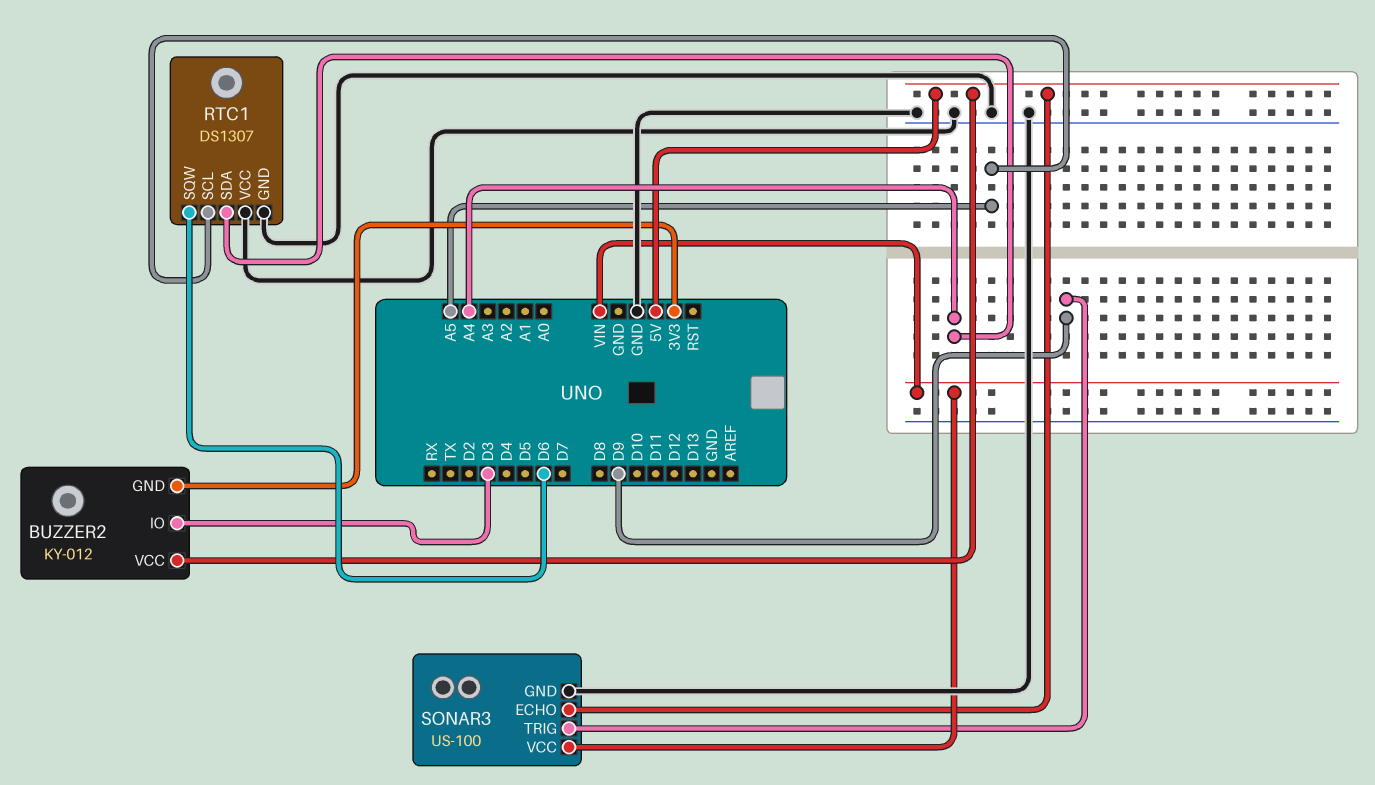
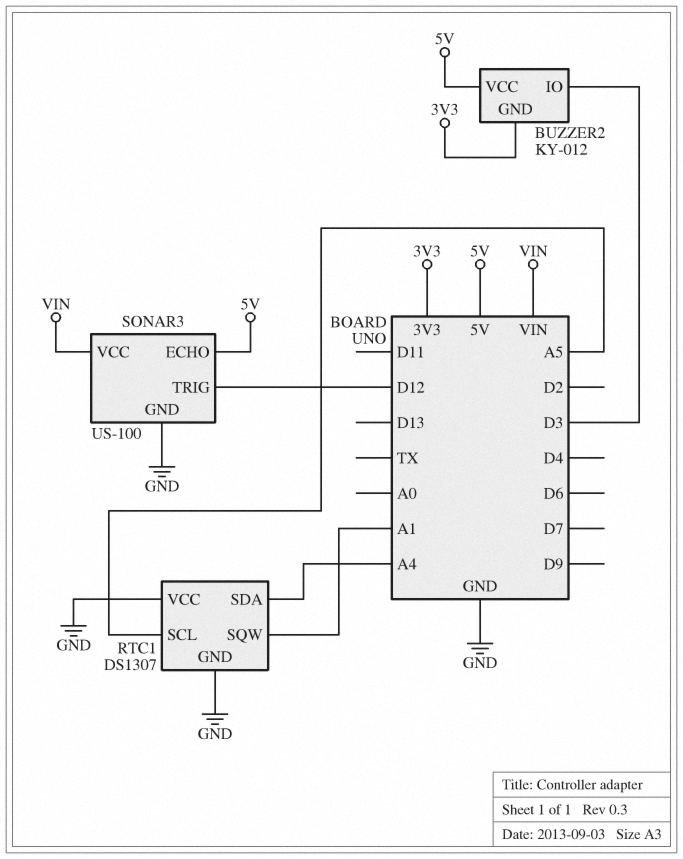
RTC1 pin SQW: D6 -> A1
SONAR3 pin TRIG: D9 -> D12

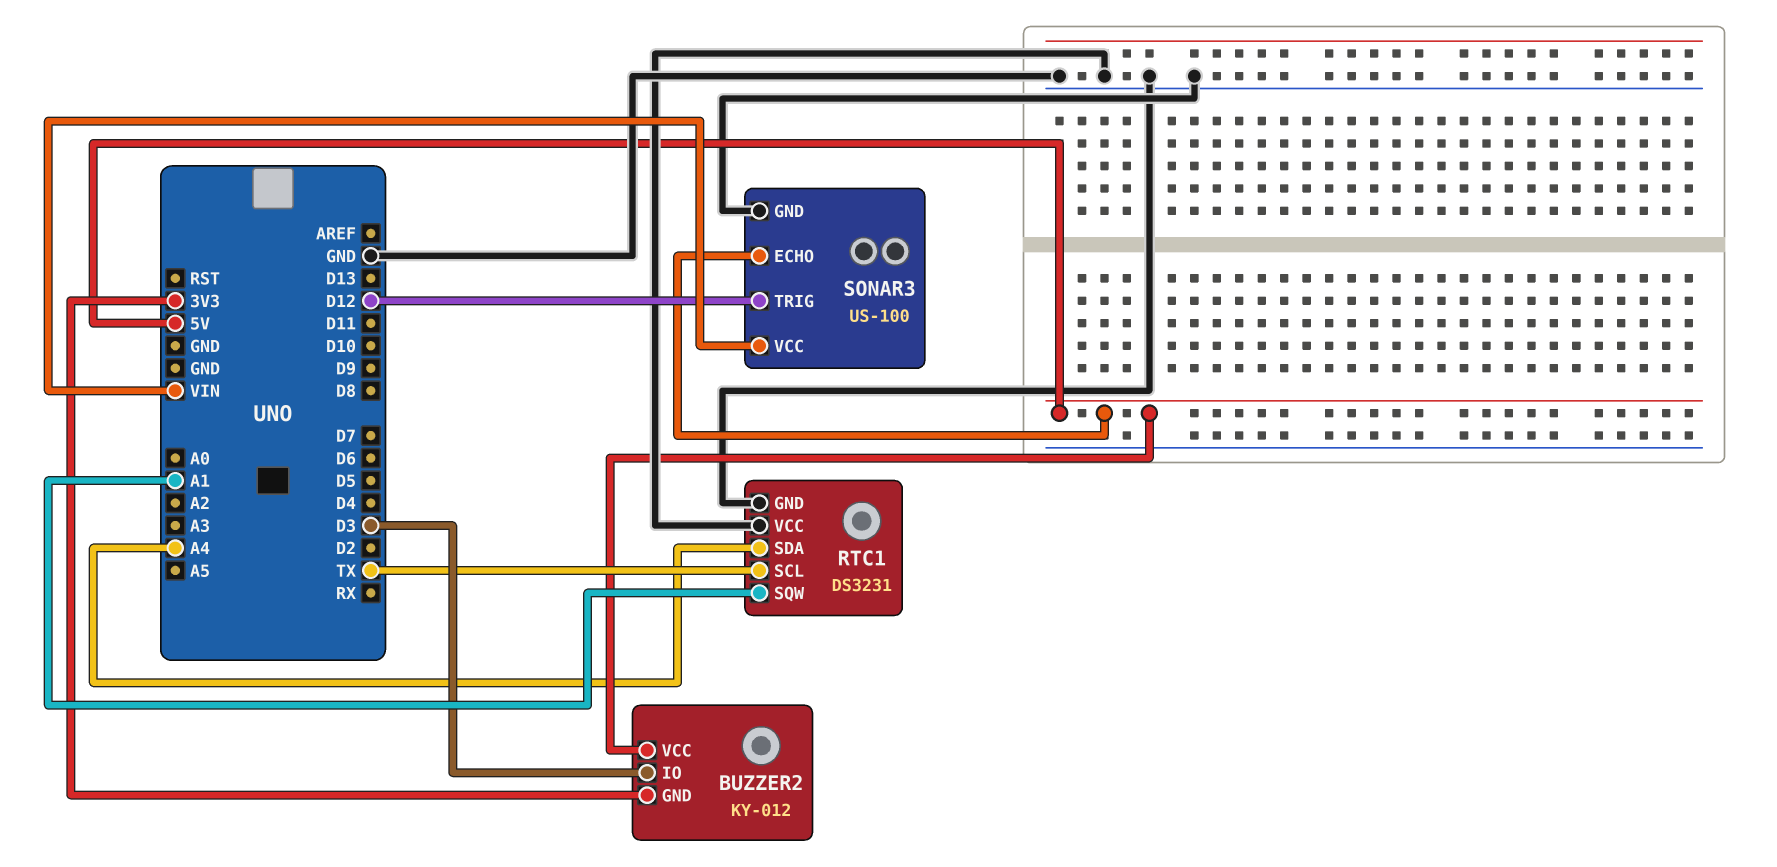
RTC1: DS1307 -> DS3231
RTC1 pin SCL: A5 -> TX

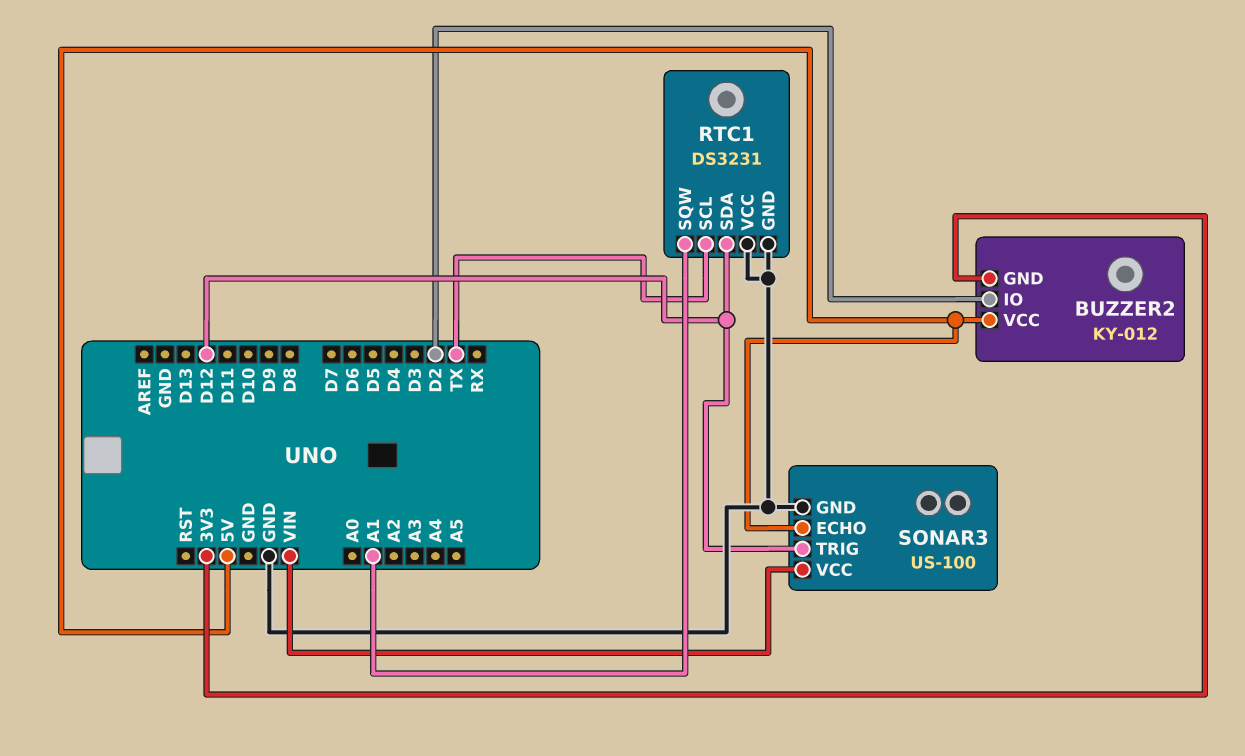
BUZZER2 pin IO: D3 -> D2
RTC1 pin SDA: A4 -> D12

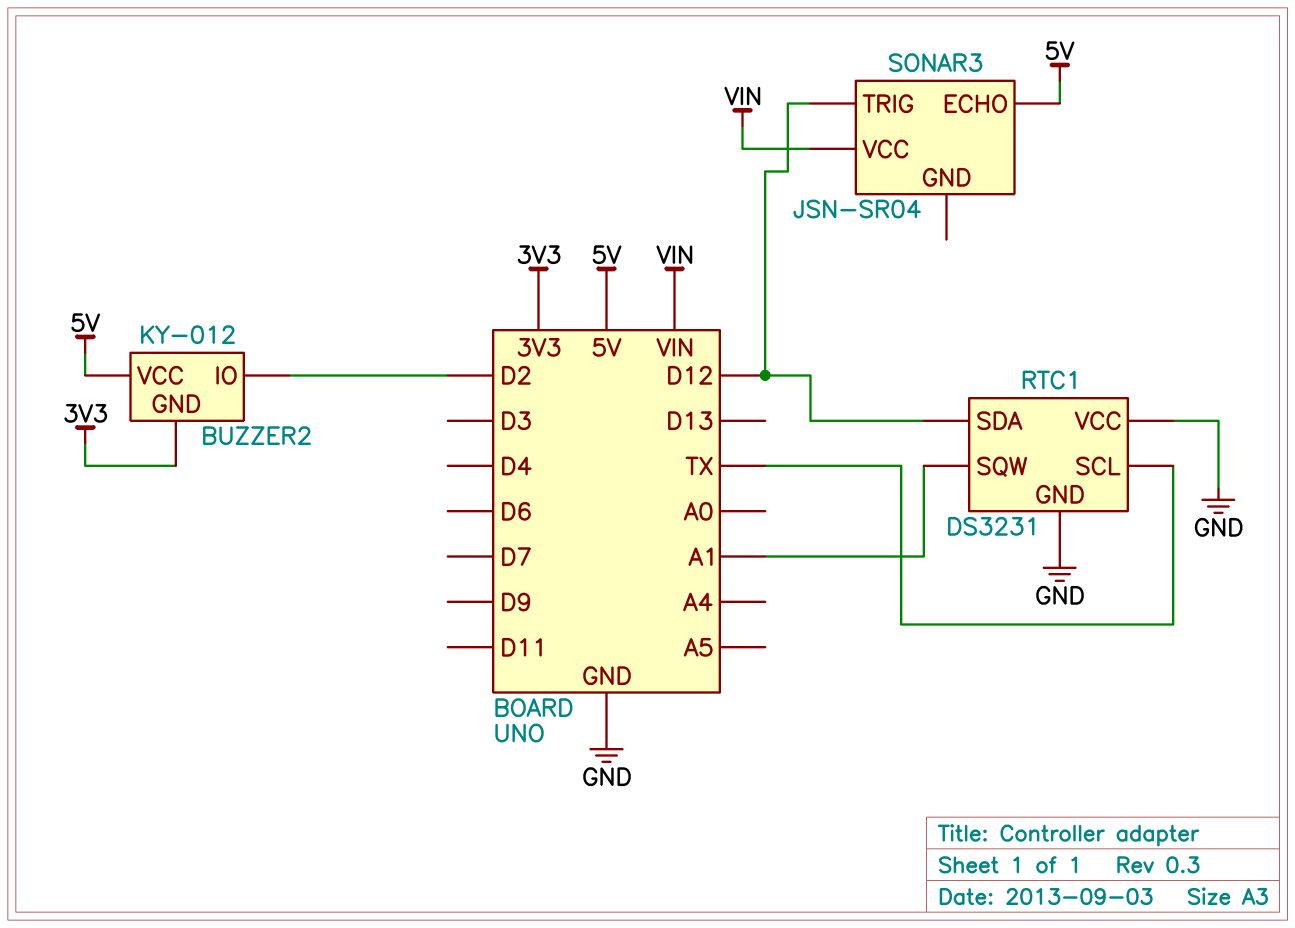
SONAR3: US-100 -> JSN-SR04
SONAR3 pin GND: GND -> none

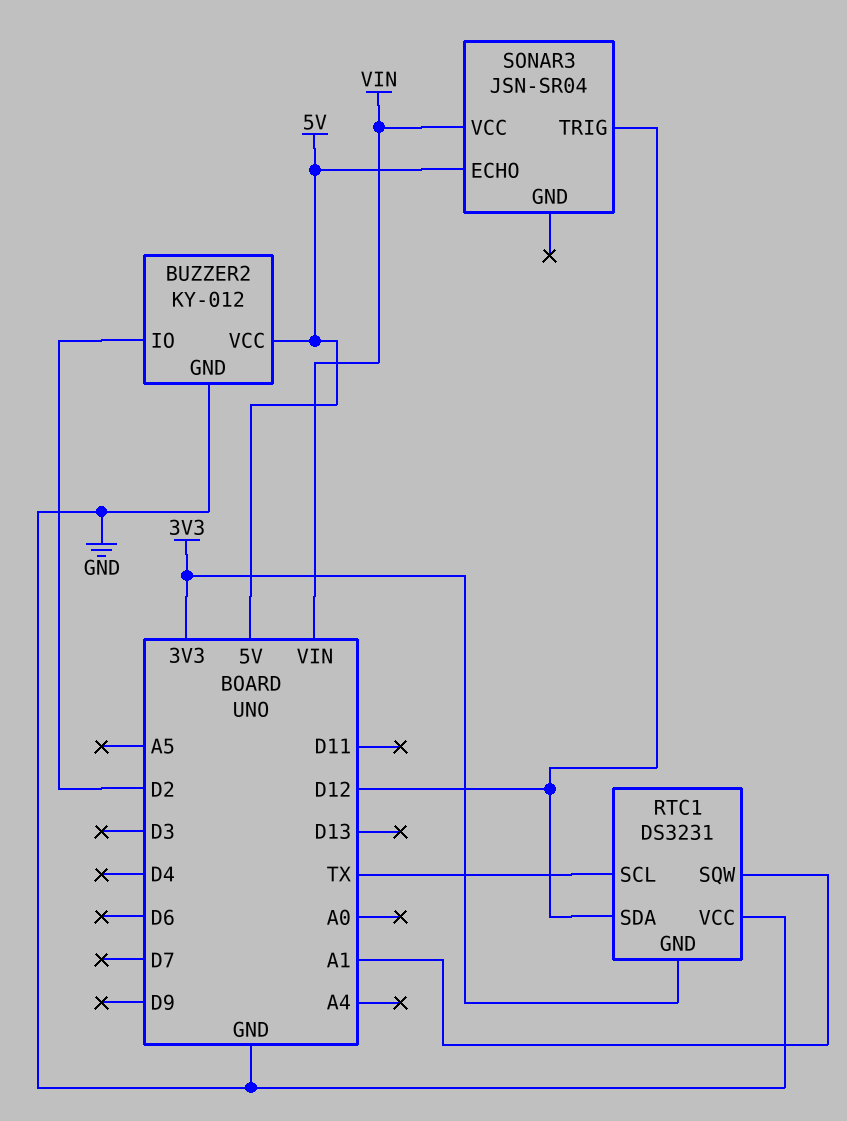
BUZZER2 pin GND: 3V3 -> GND
RTC1 pin GND: GND -> 3V3

